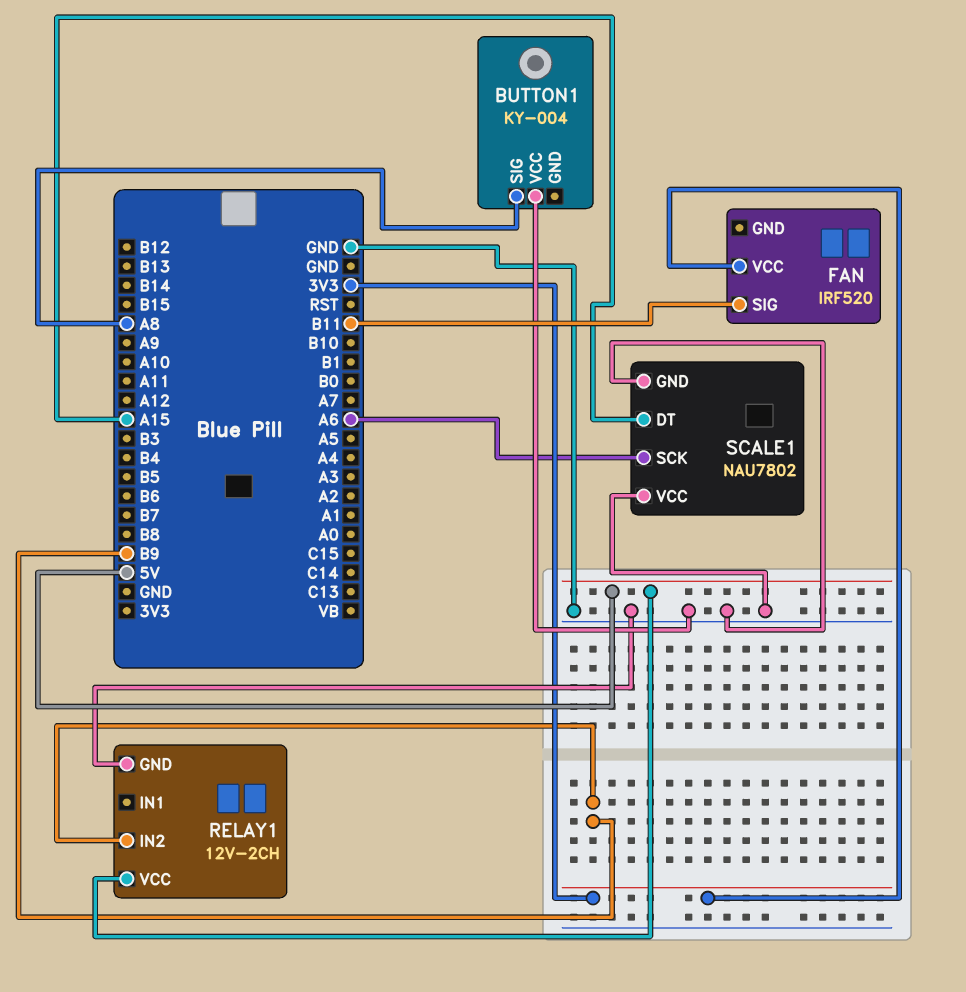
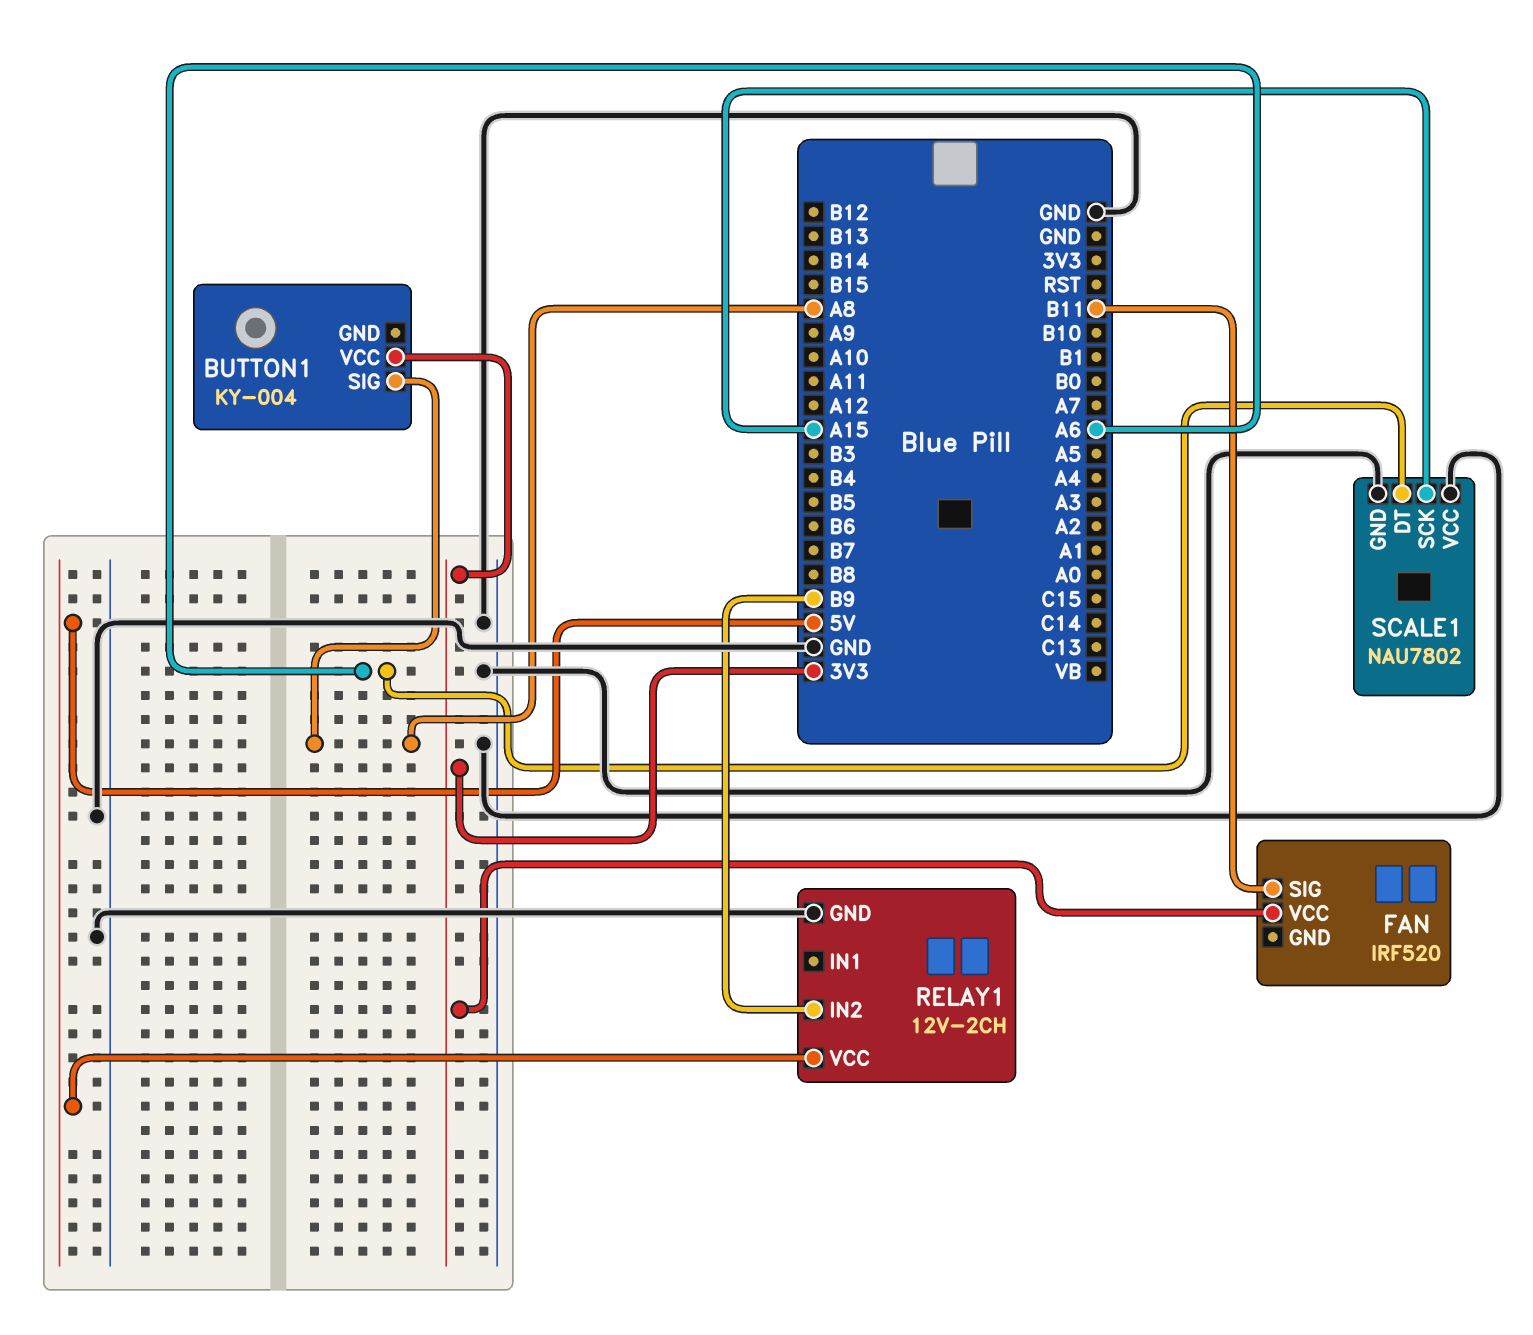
BUTTON1 pin VCC: GND -> 3V3
SCALE1 pin DT: A15 -> A6
SCALE1 pin SCK: A6 -> A15

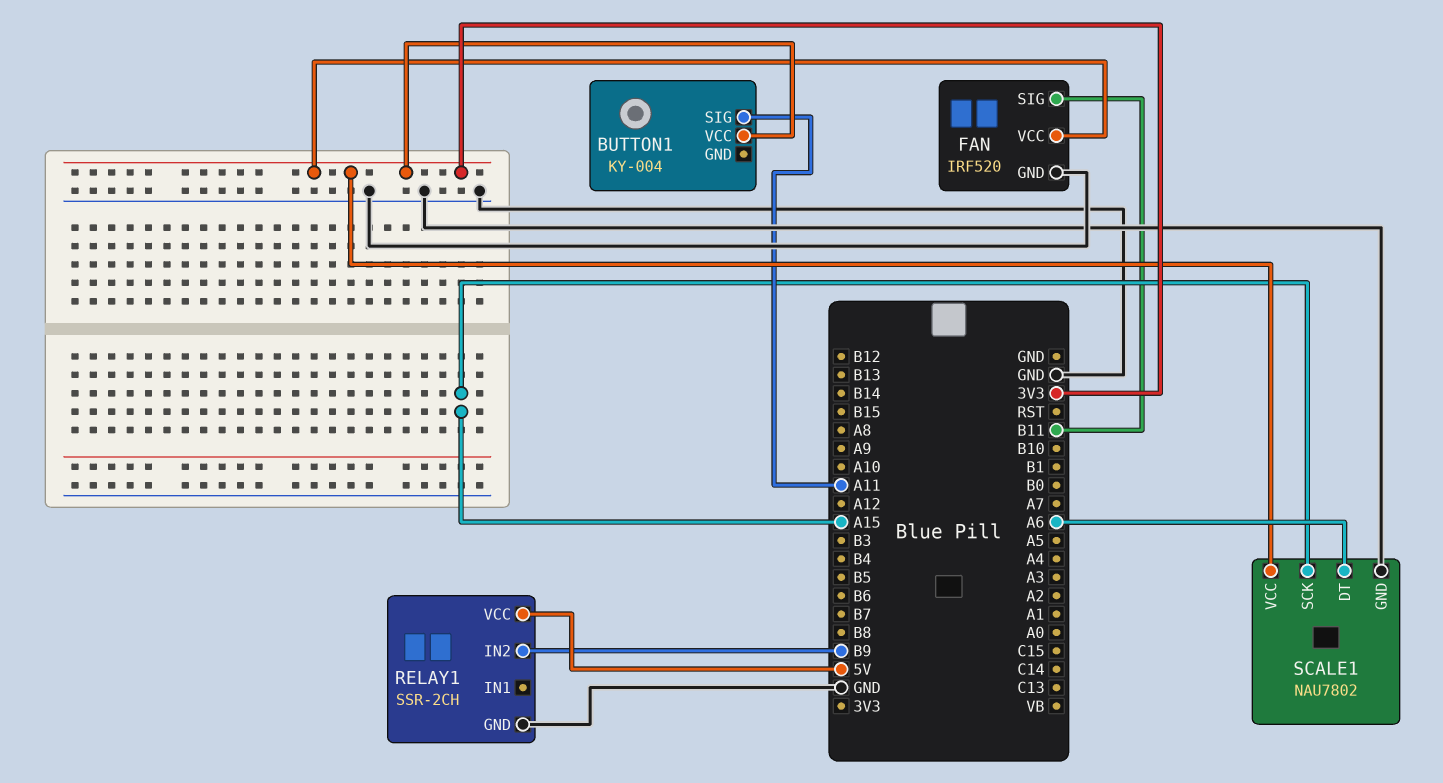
BUTTON1 pin SIG: A8 -> A11
FAN pin GND: none -> GND
RELAY1: 12V-2CH -> SSR-2CH
SCALE1 pin VCC: GND -> 3V3

